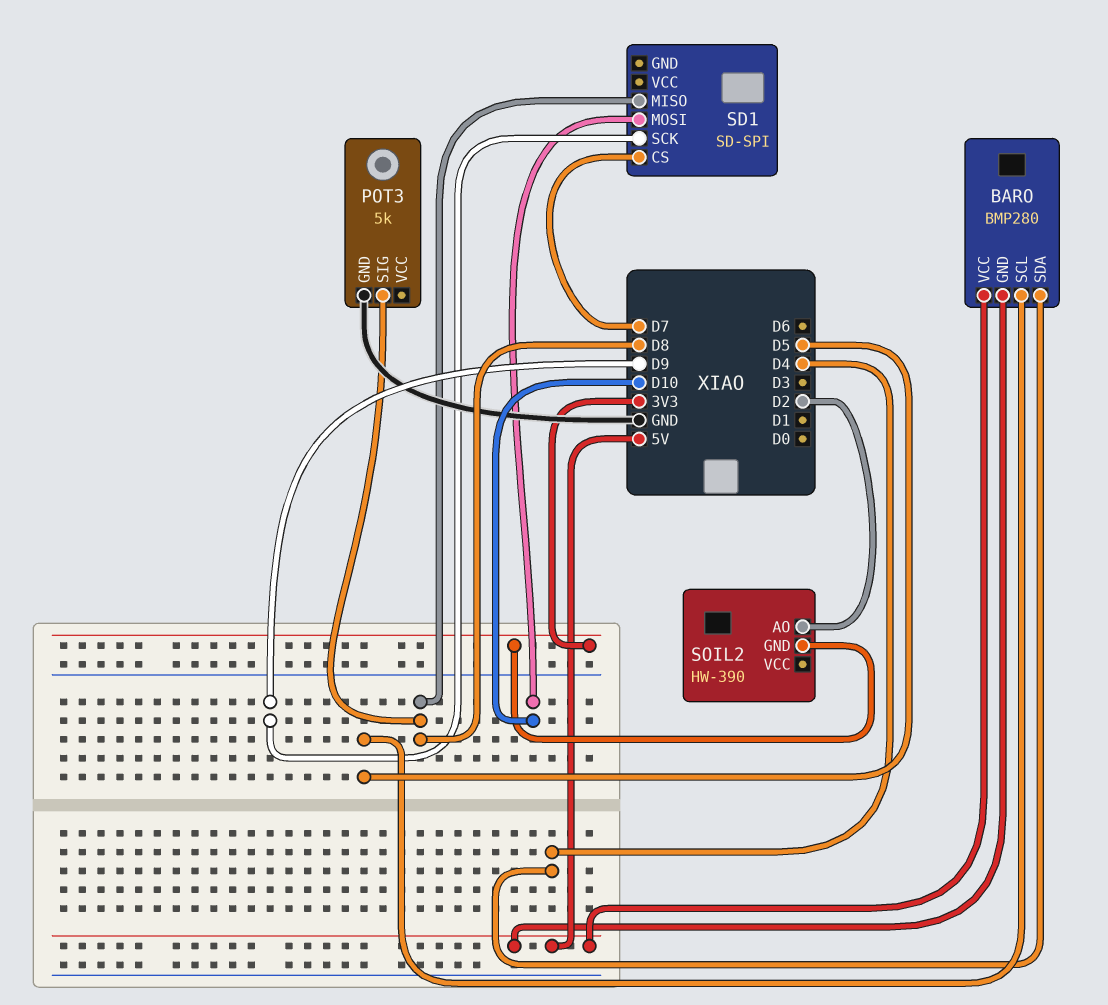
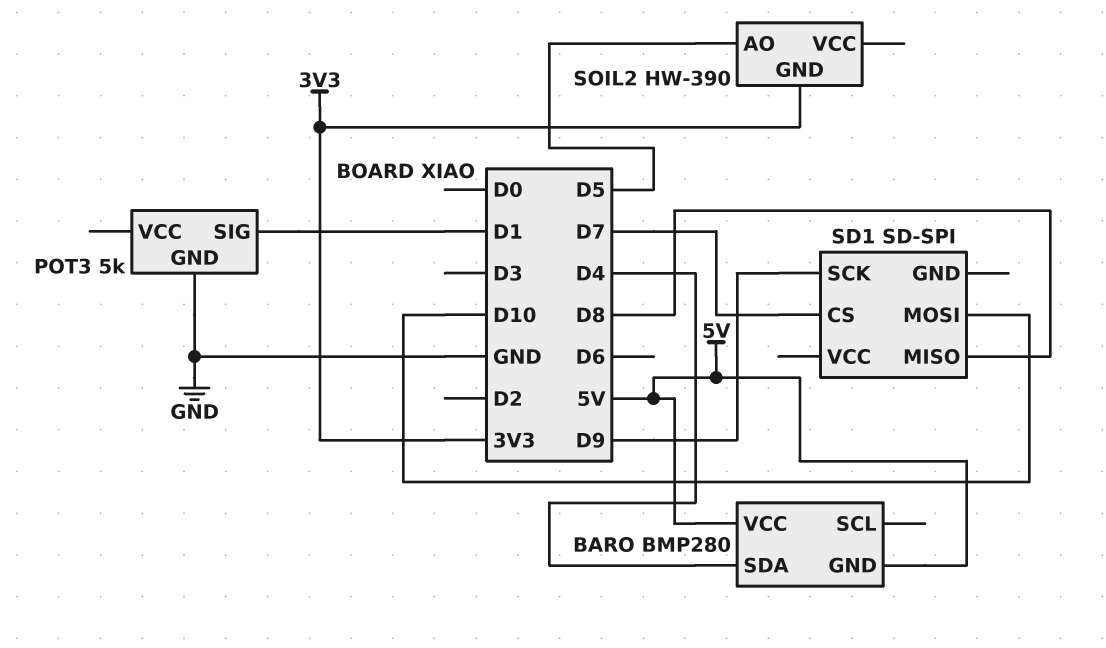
BARO pin SCL: D5 -> none
POT3 pin SIG: D8 -> D1
SOIL2 pin AO: D2 -> D5

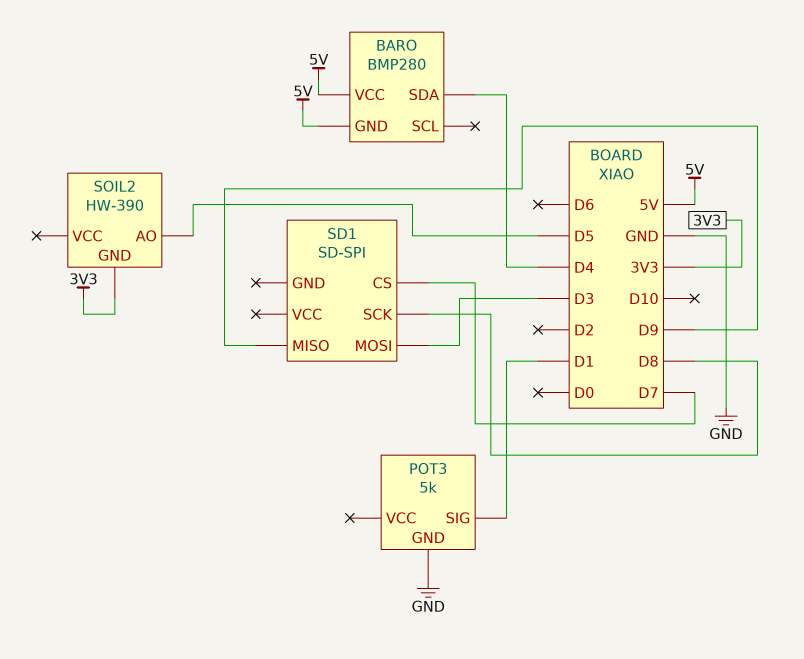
SD1 pin MISO: D8 -> D9
SD1 pin MOSI: D10 -> D3
SD1 pin SCK: D9 -> D8

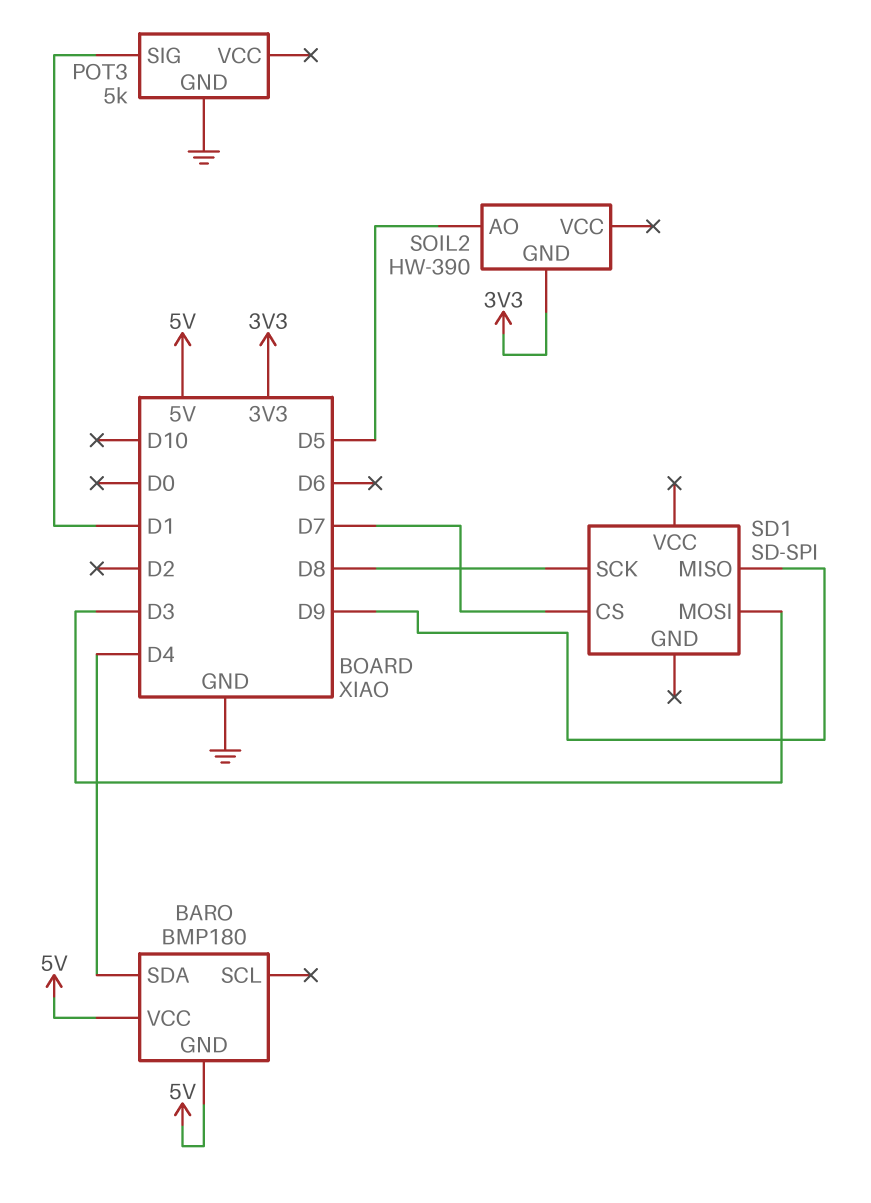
BARO: BMP280 -> BMP180

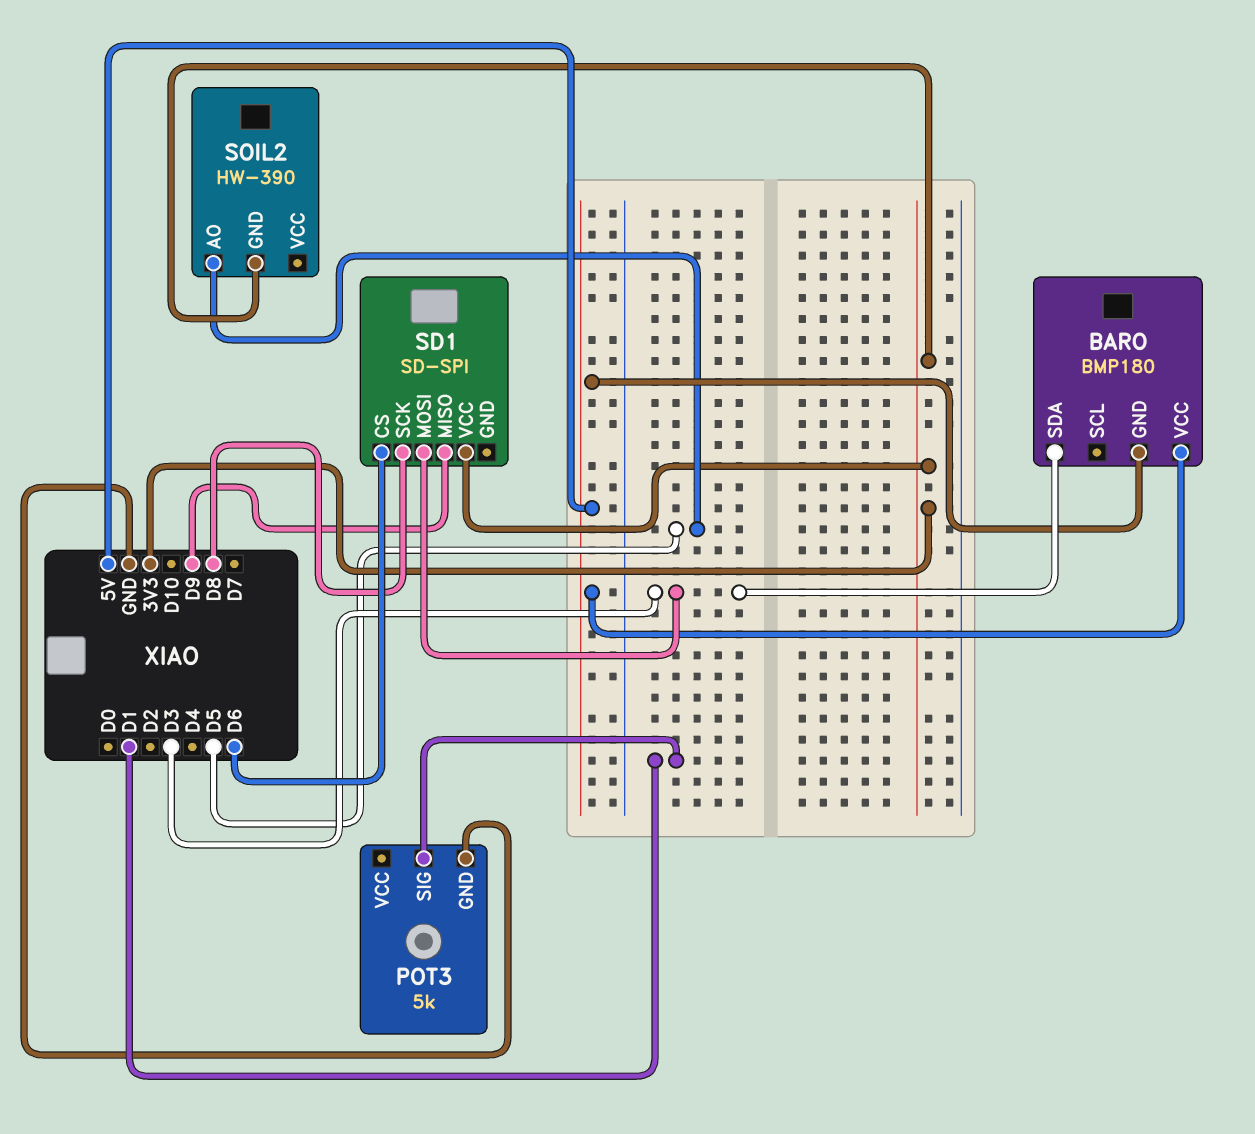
BARO pin SDA: D4 -> D3
SD1 pin CS: D7 -> D6
SD1 pin VCC: none -> 3V3

